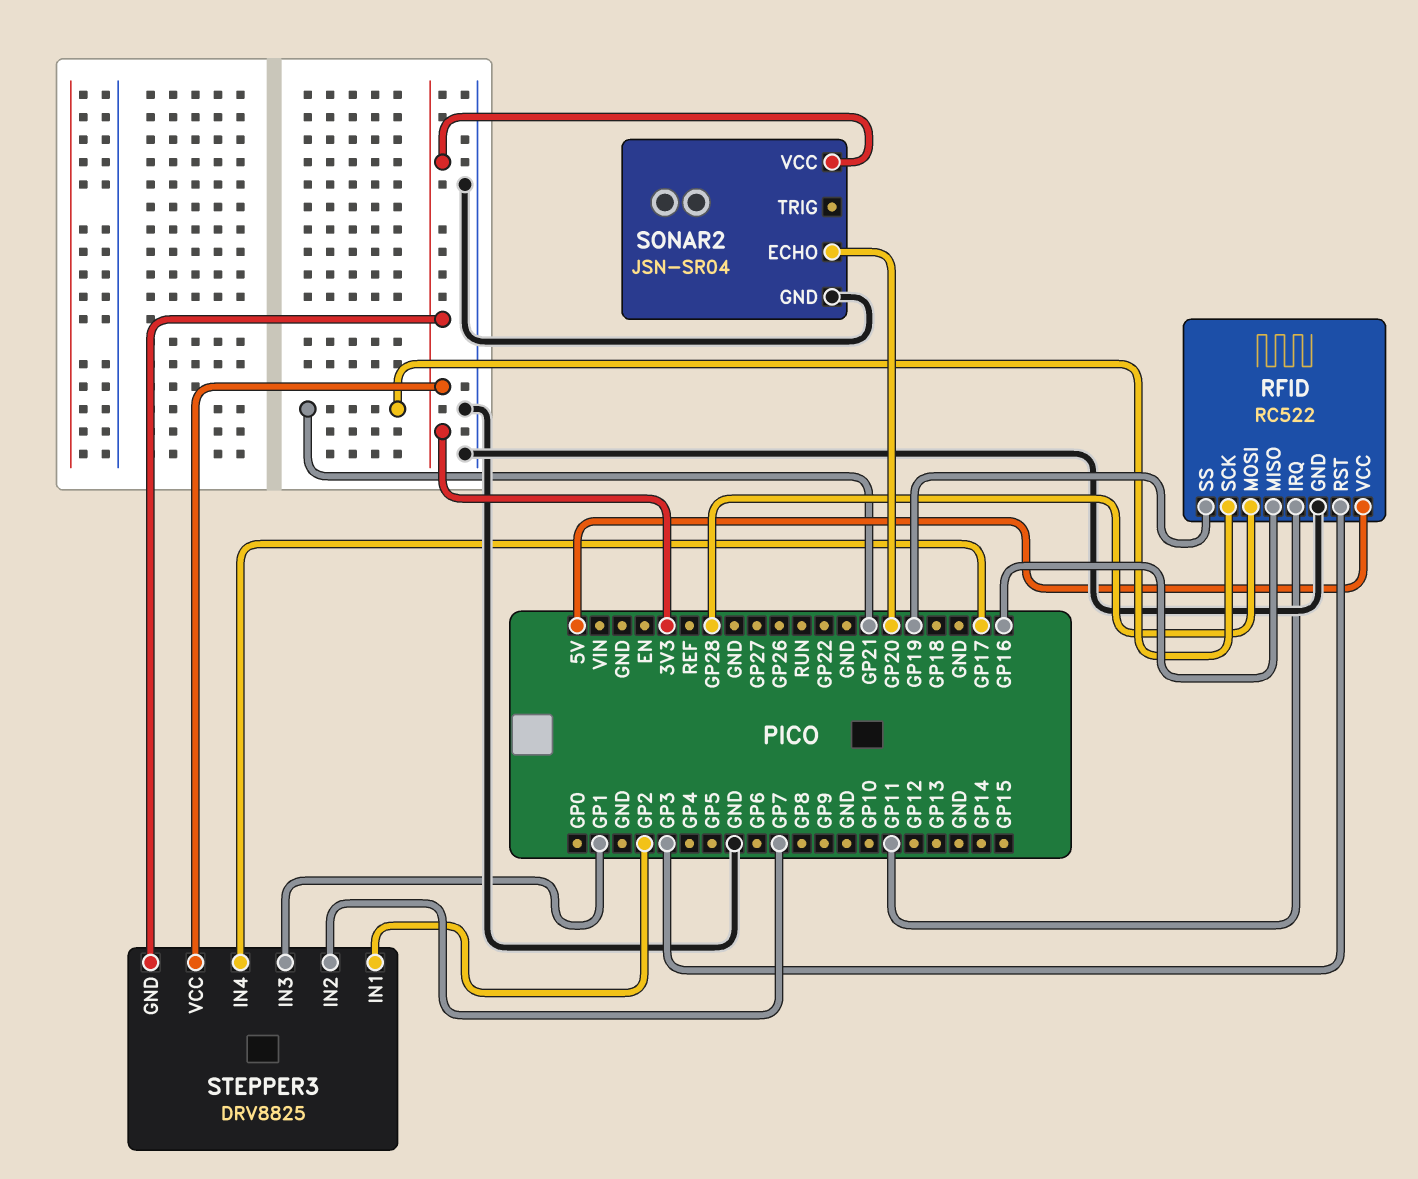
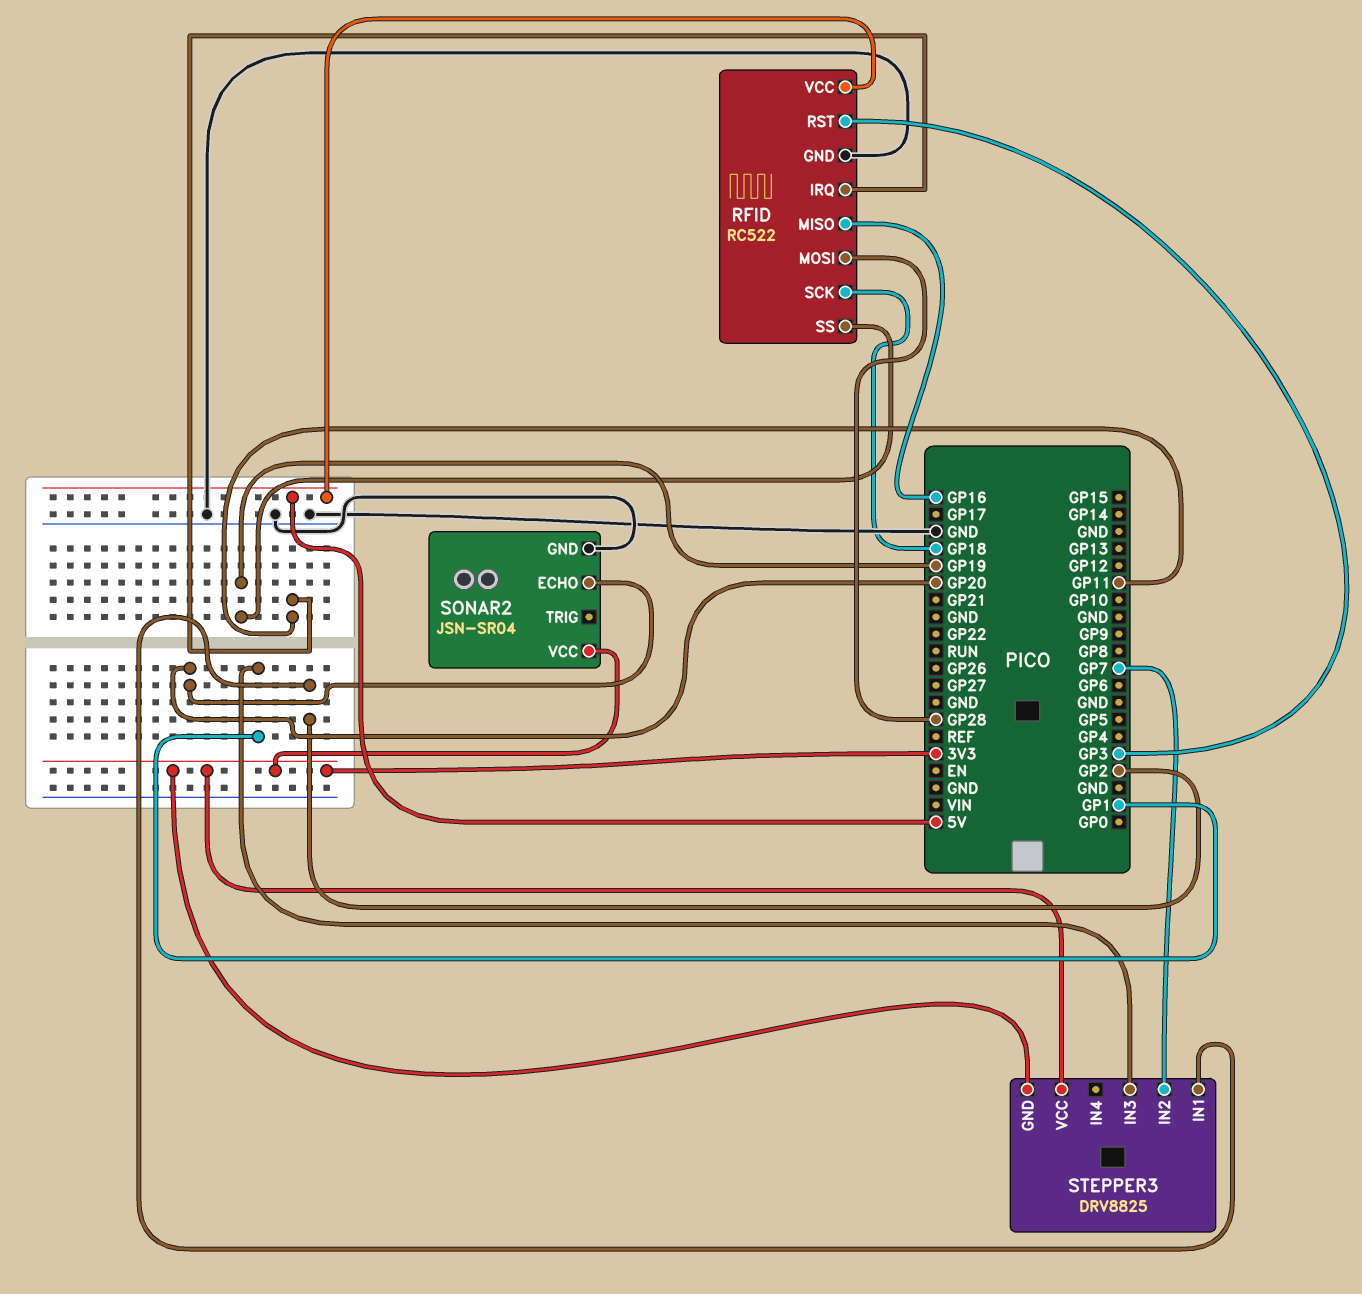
RFID pin SCK: GP21 -> GP18
STEPPER3 pin IN4: GP17 -> none

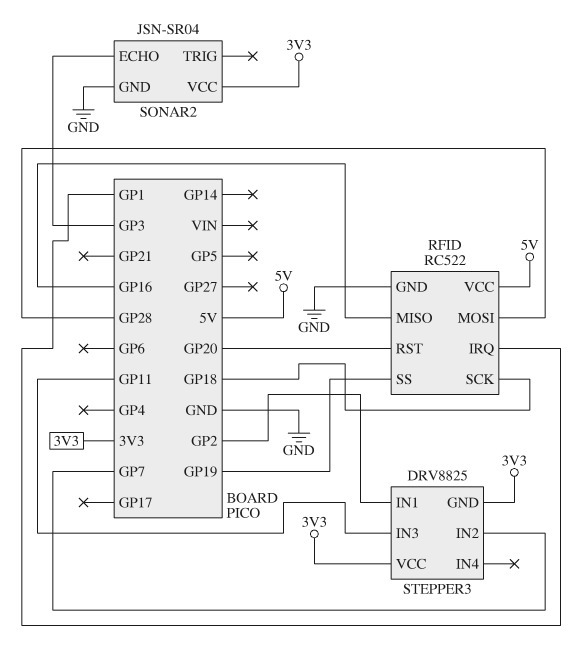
RFID pin IRQ: GP11 -> GP1
RFID pin RST: GP3 -> GP20
SONAR2 pin ECHO: GP20 -> GP3
STEPPER3 pin IN3: GP1 -> GP11

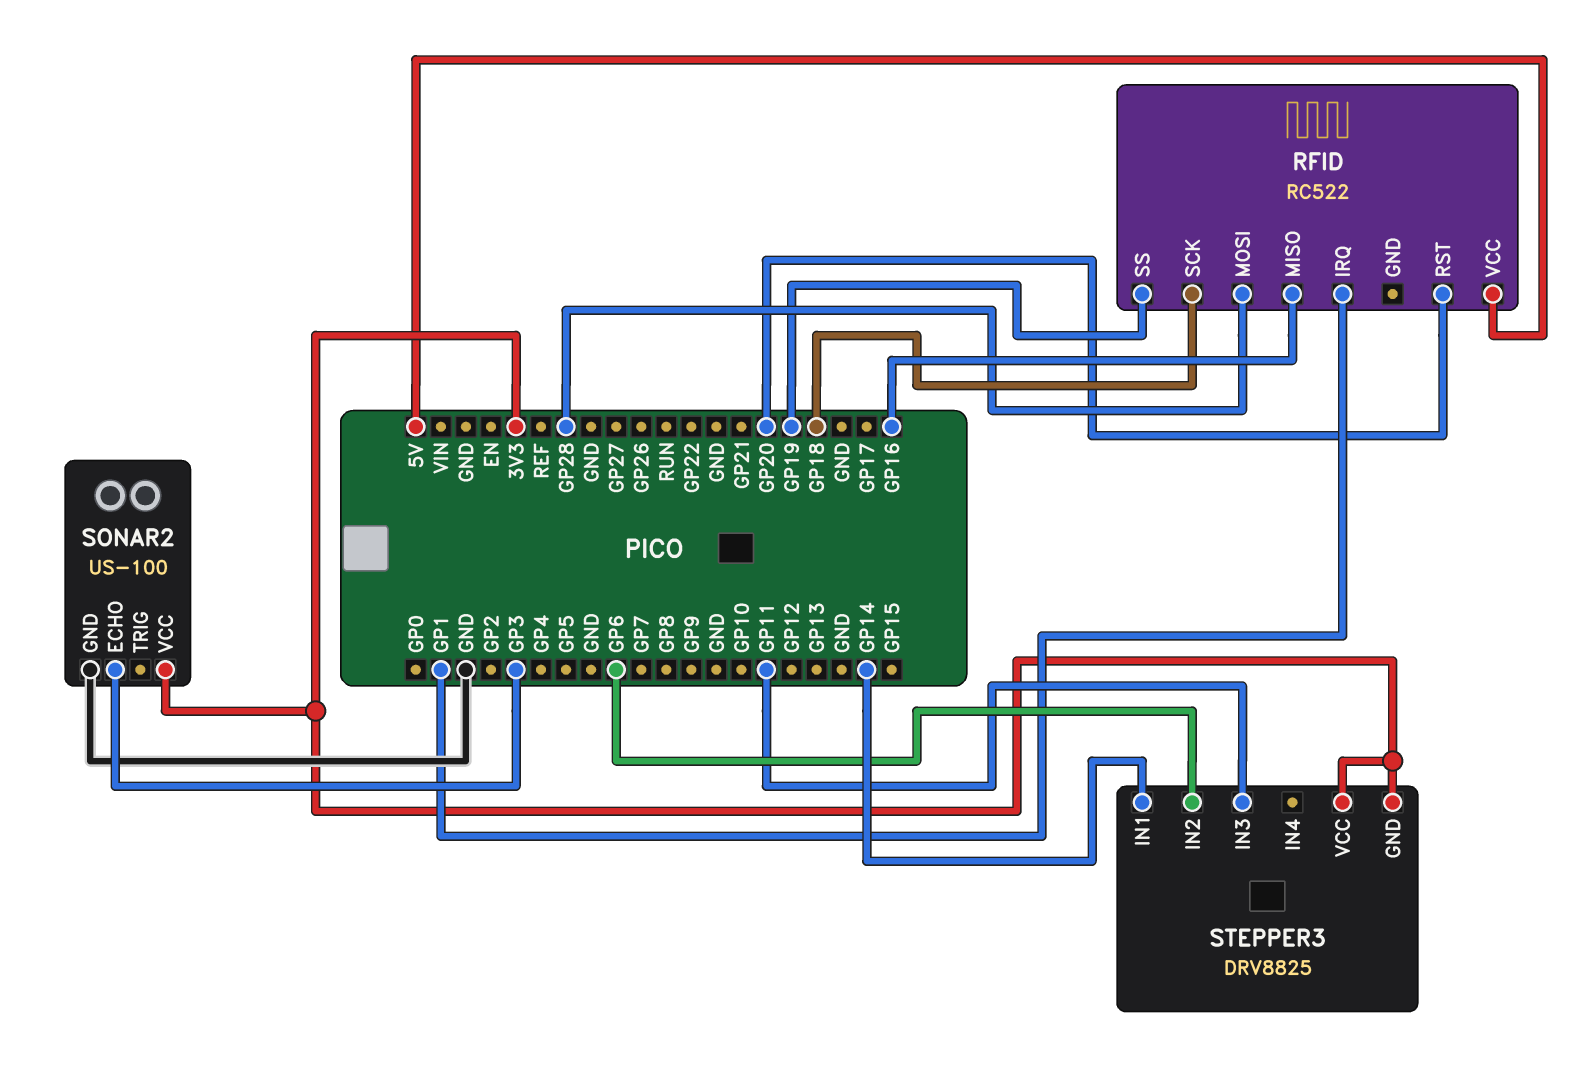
RFID pin GND: GND -> none
SONAR2: JSN-SR04 -> US-100
STEPPER3 pin IN1: GP2 -> GP14
STEPPER3 pin IN2: GP7 -> GP6

